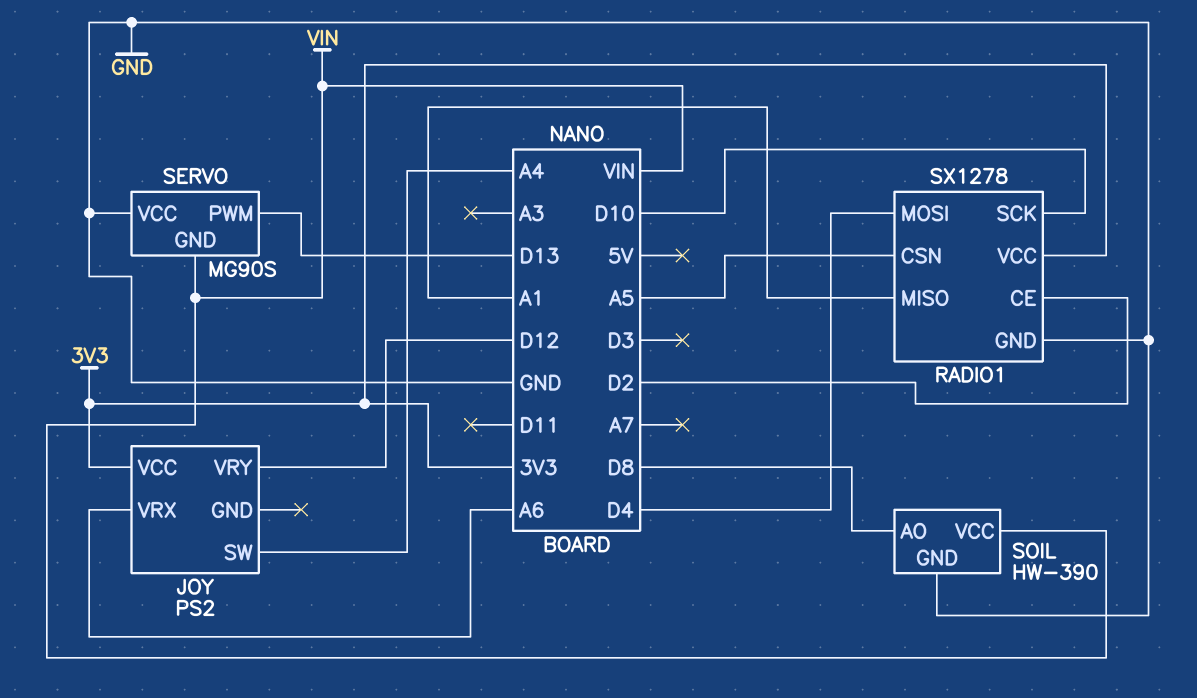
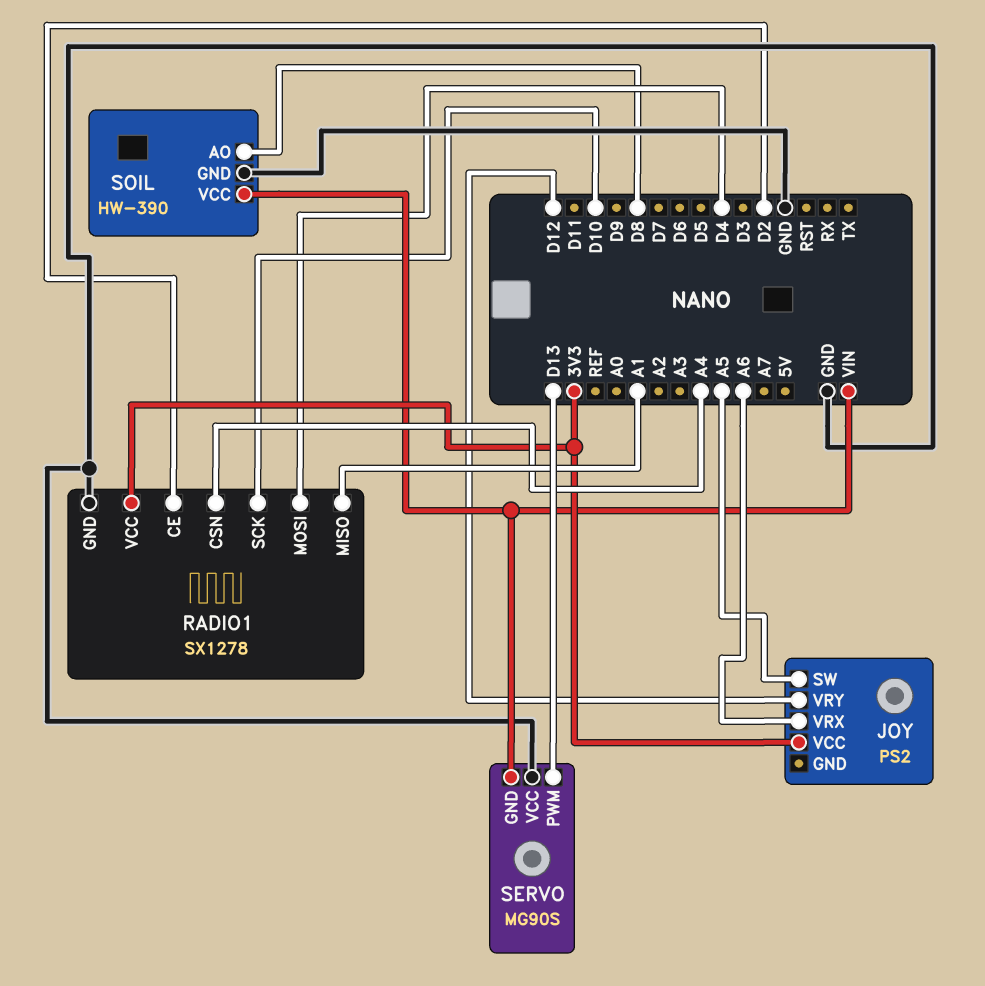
JOY pin SW: A4 -> A5
RADIO1 pin CSN: A5 -> A4

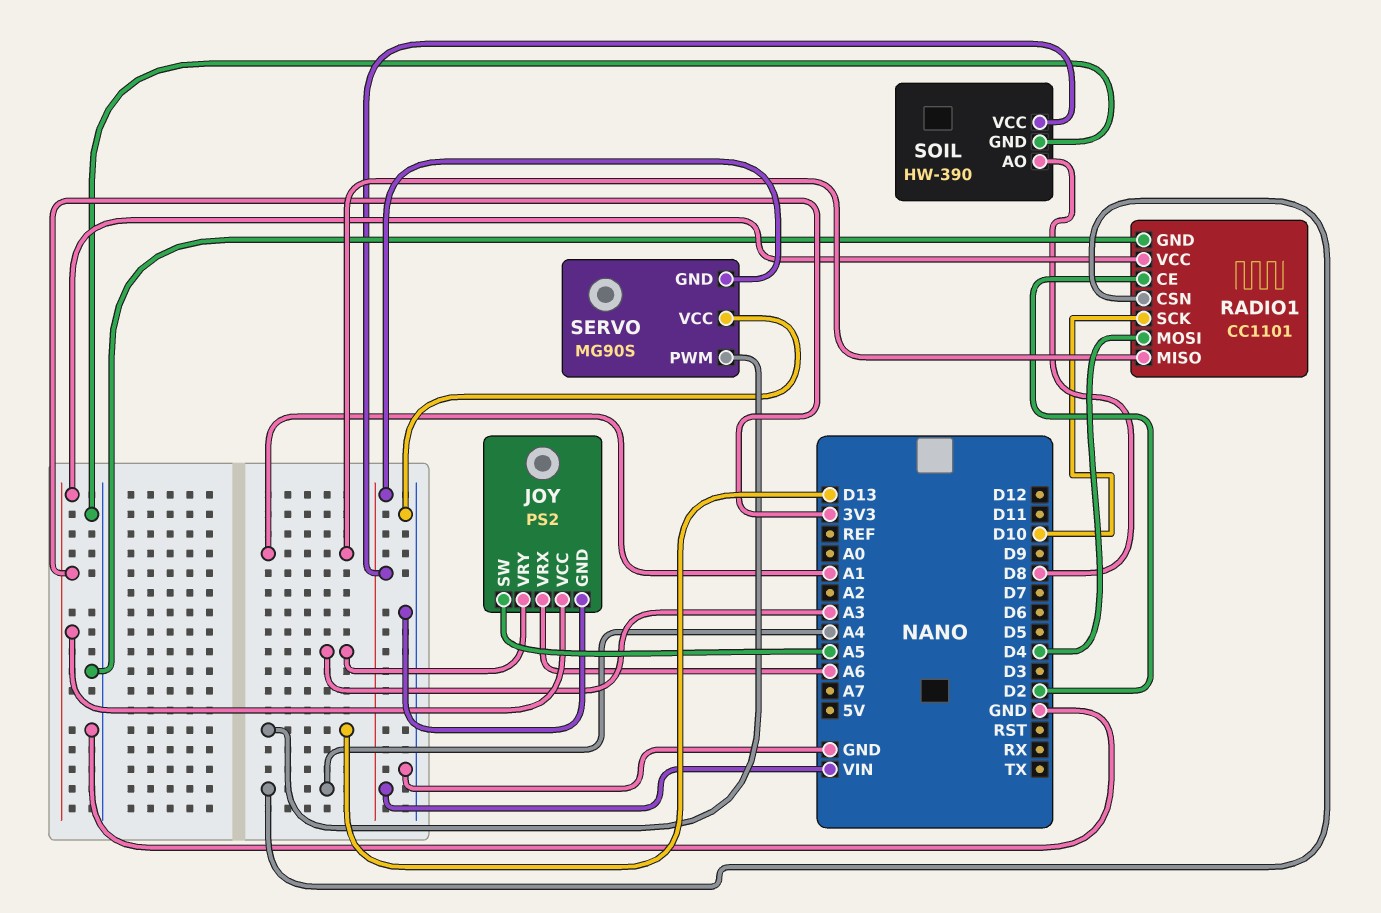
JOY pin GND: none -> GND
JOY pin VRY: D12 -> A3
RADIO1: SX1278 -> CC1101

